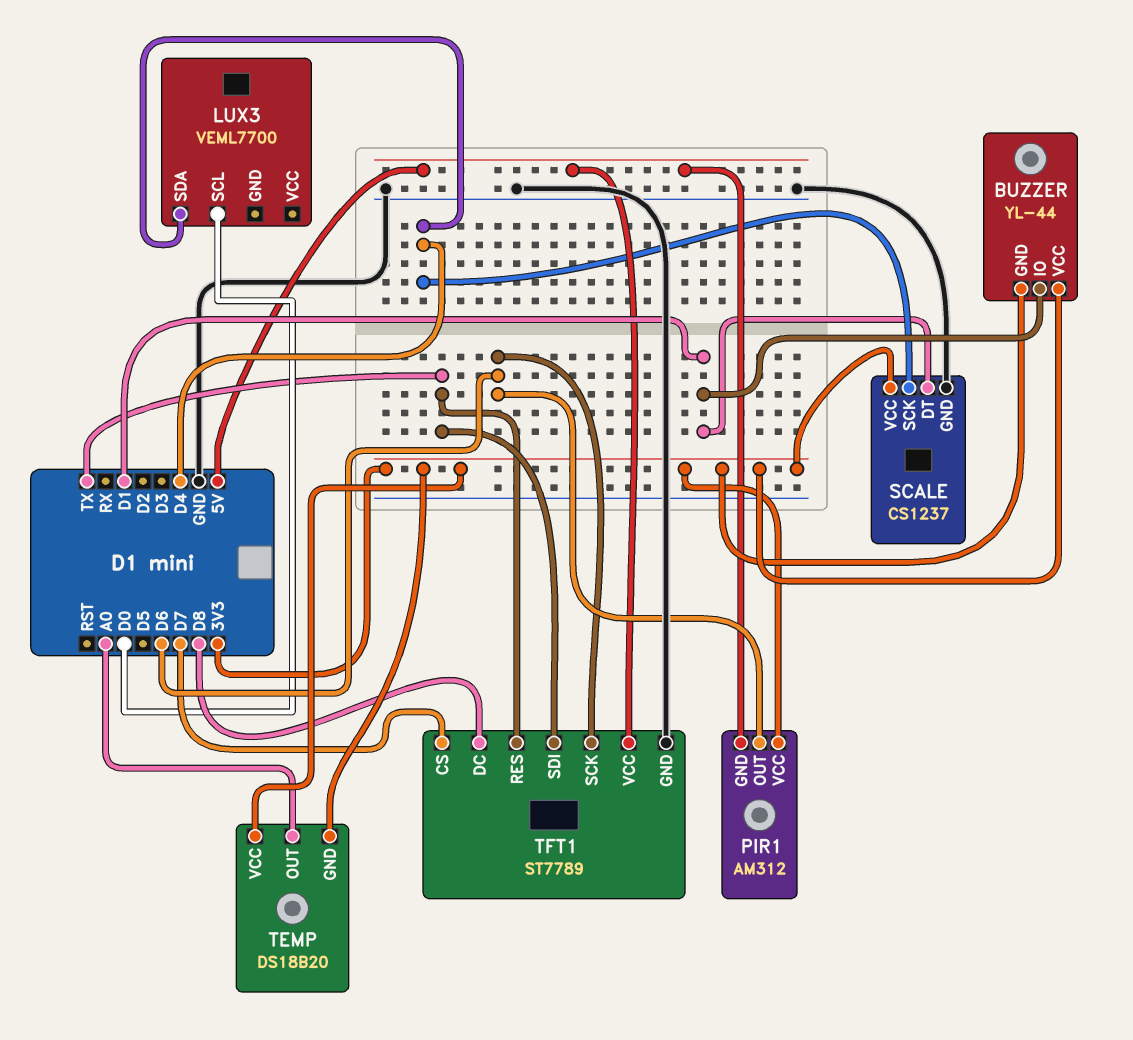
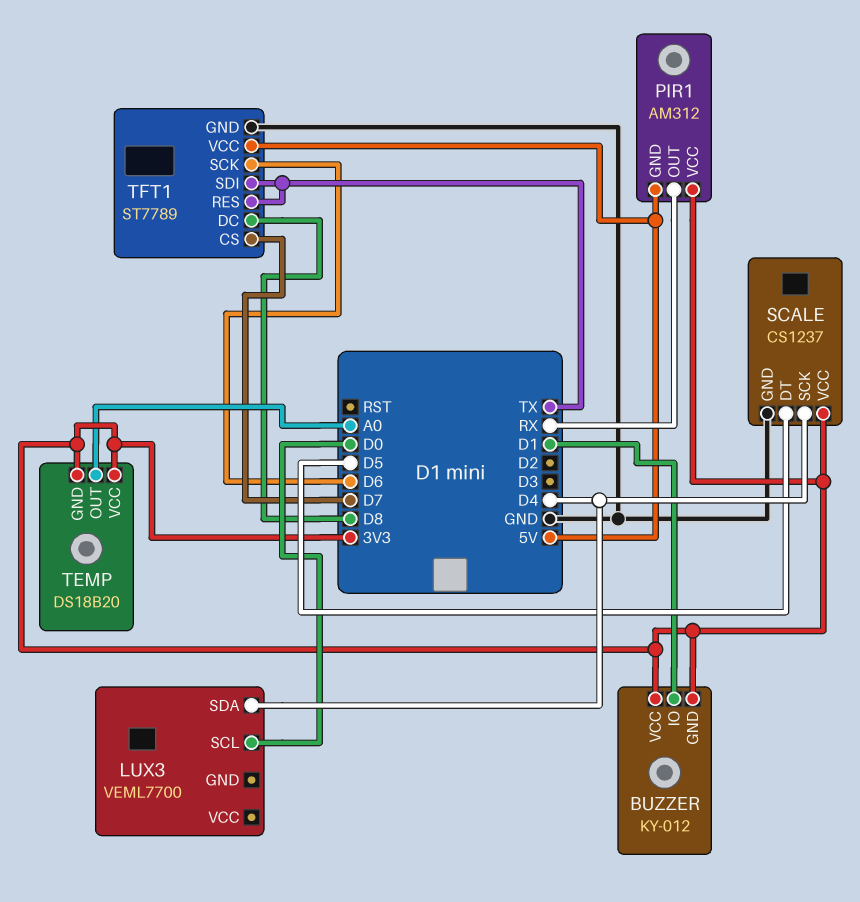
BUZZER: YL-44 -> KY-012
PIR1 pin OUT: D6 -> RX
SCALE pin DT: D1 -> D5

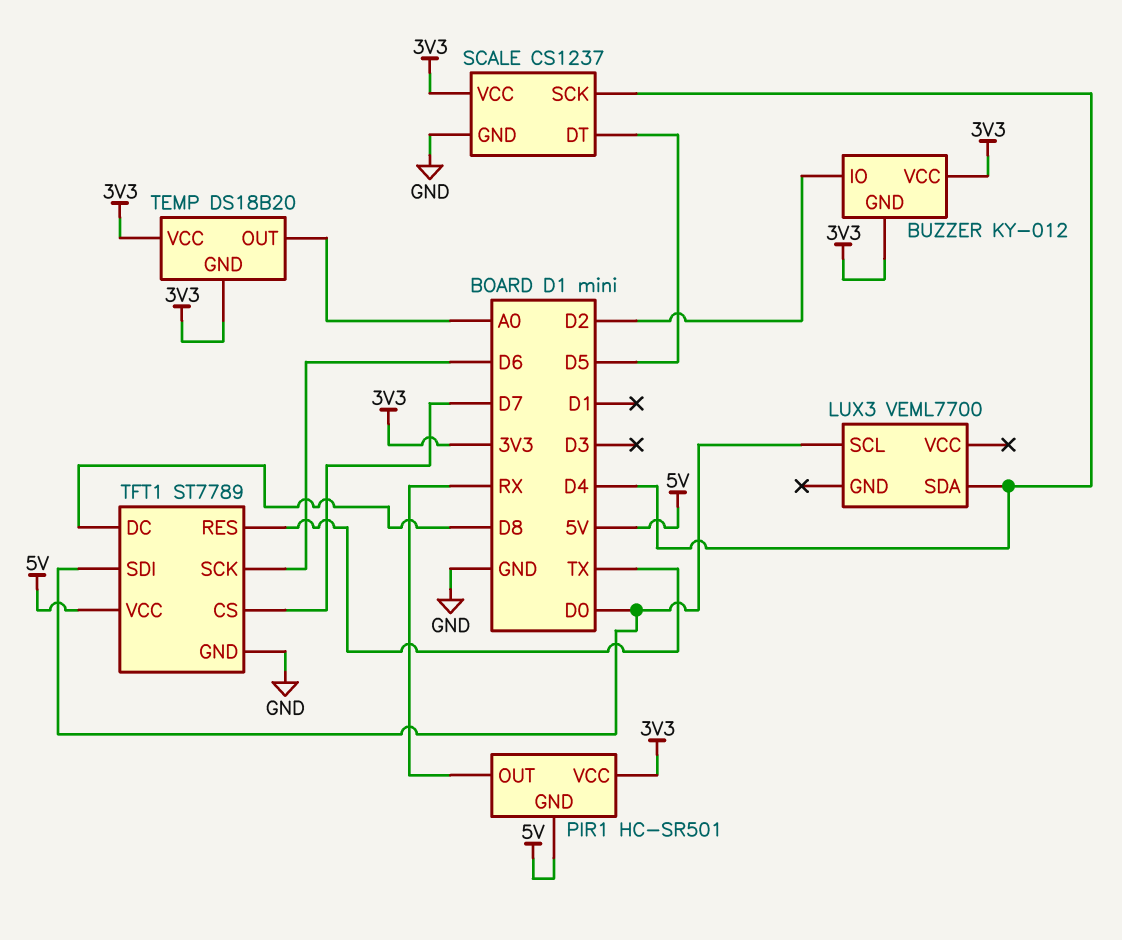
BUZZER pin IO: D1 -> D2
PIR1: AM312 -> HC-SR501
TFT1 pin SDI: TX -> D0

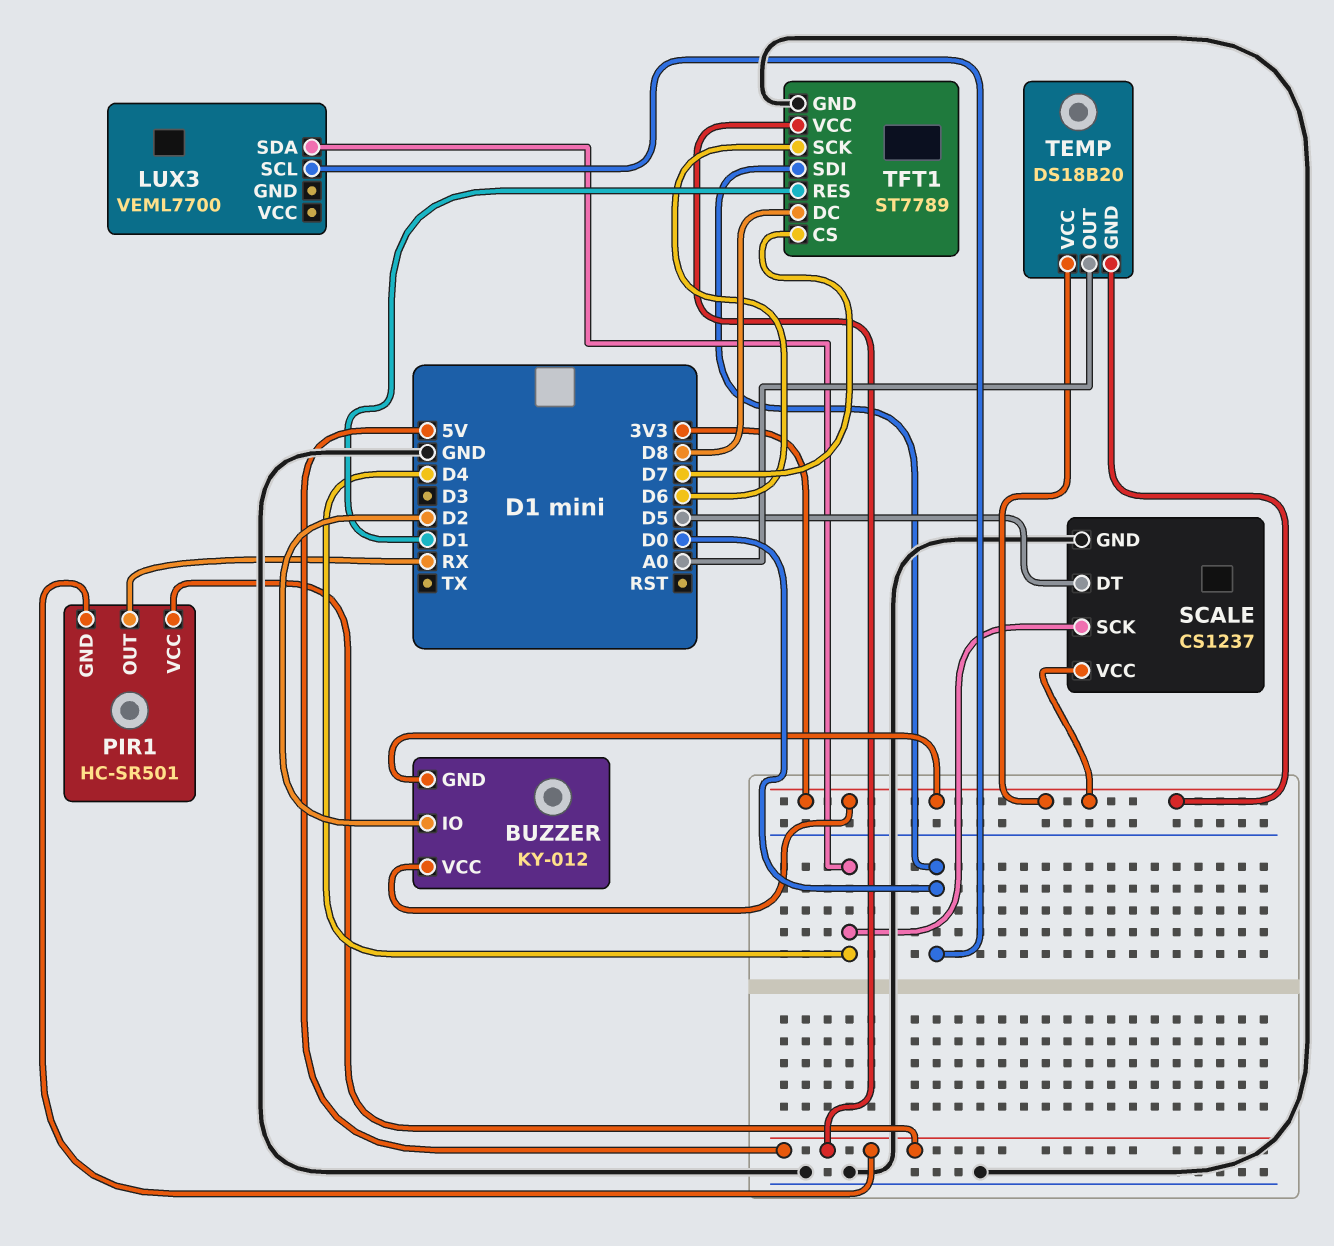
PIR1 pin VCC: 3V3 -> 5V
TFT1 pin RES: TX -> D1

